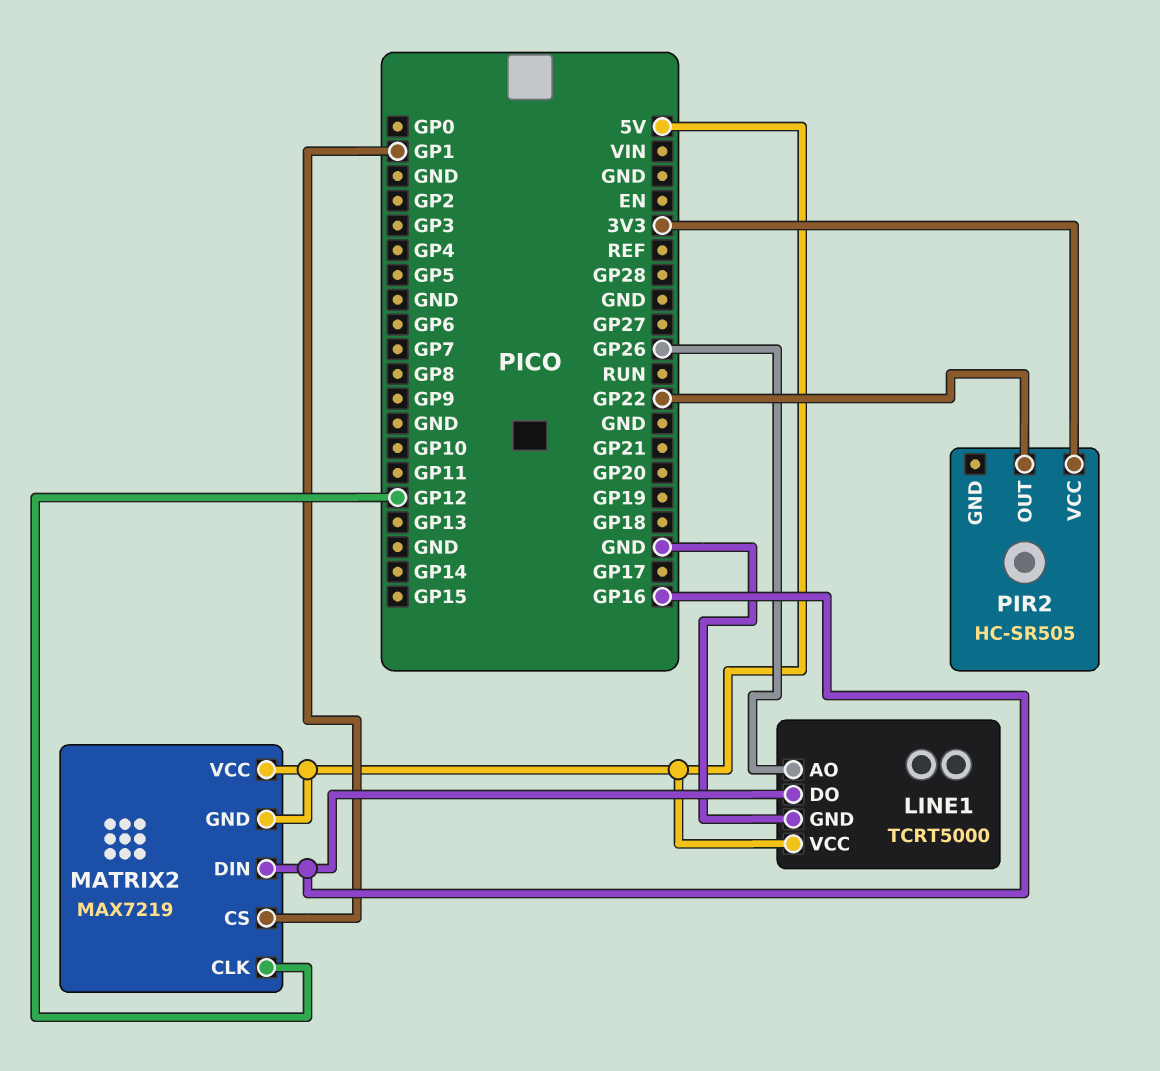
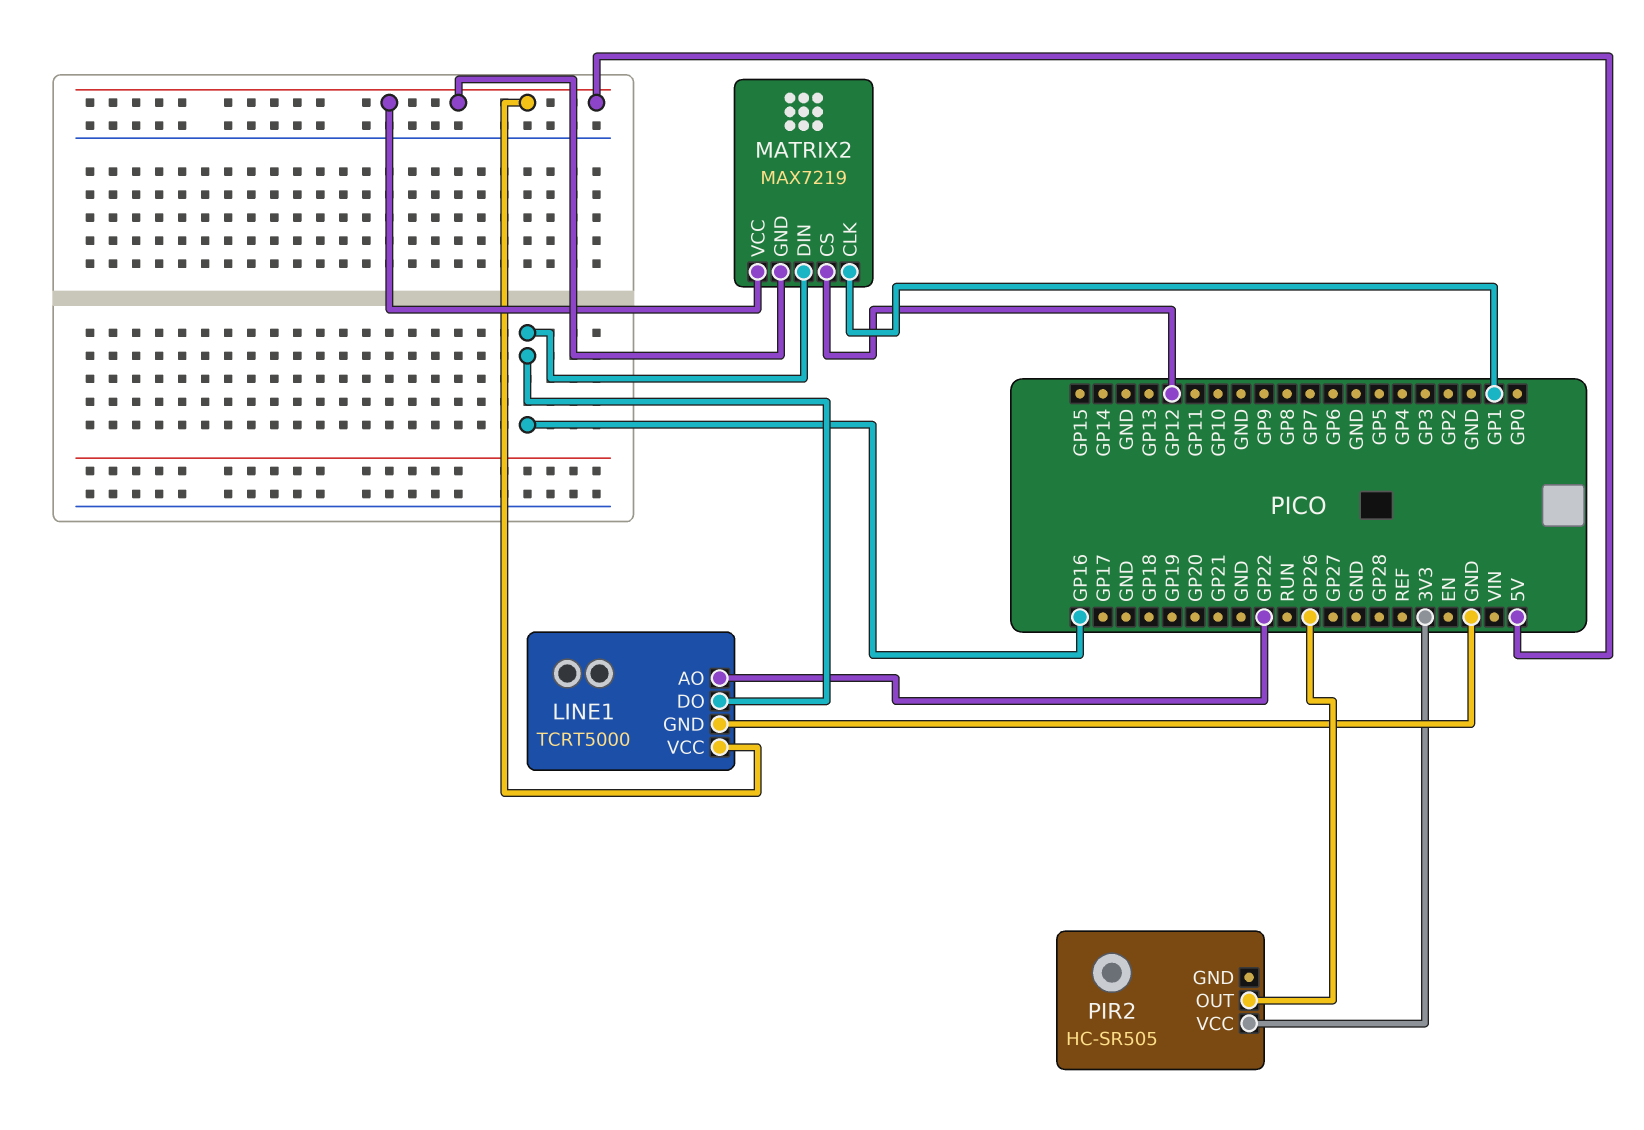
LINE1 pin AO: GP26 -> GP22
MATRIX2 pin CLK: GP12 -> GP1
MATRIX2 pin CS: GP1 -> GP12
PIR2 pin OUT: GP22 -> GP26

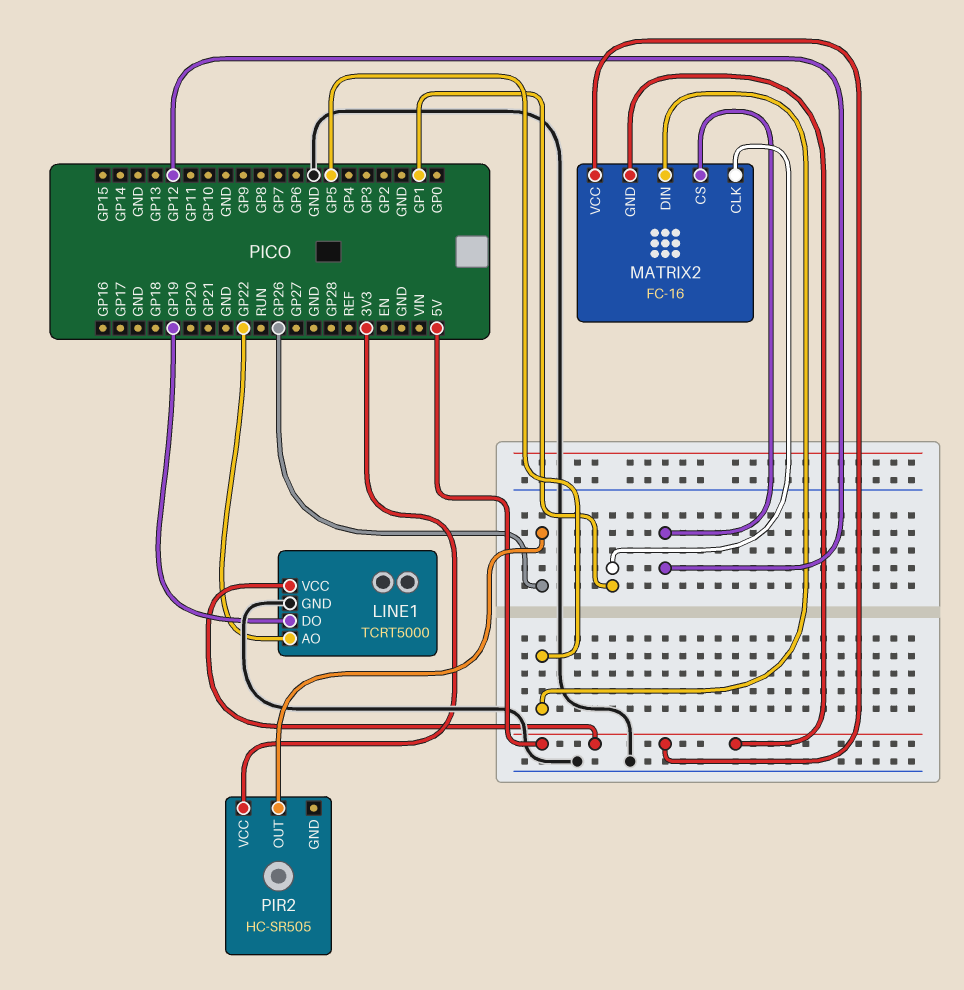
LINE1 pin DO: GP16 -> GP19
MATRIX2: MAX7219 -> FC-16
MATRIX2 pin DIN: GP16 -> GP5

